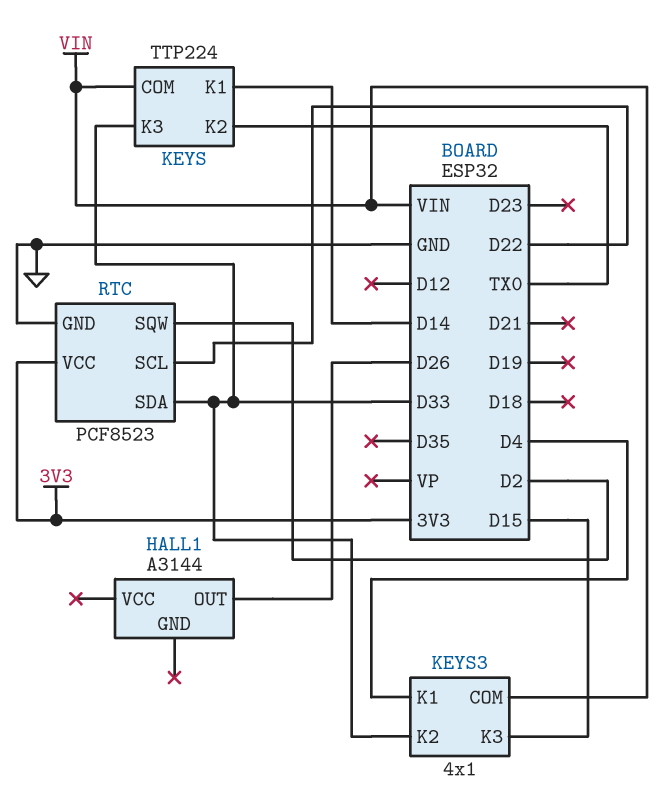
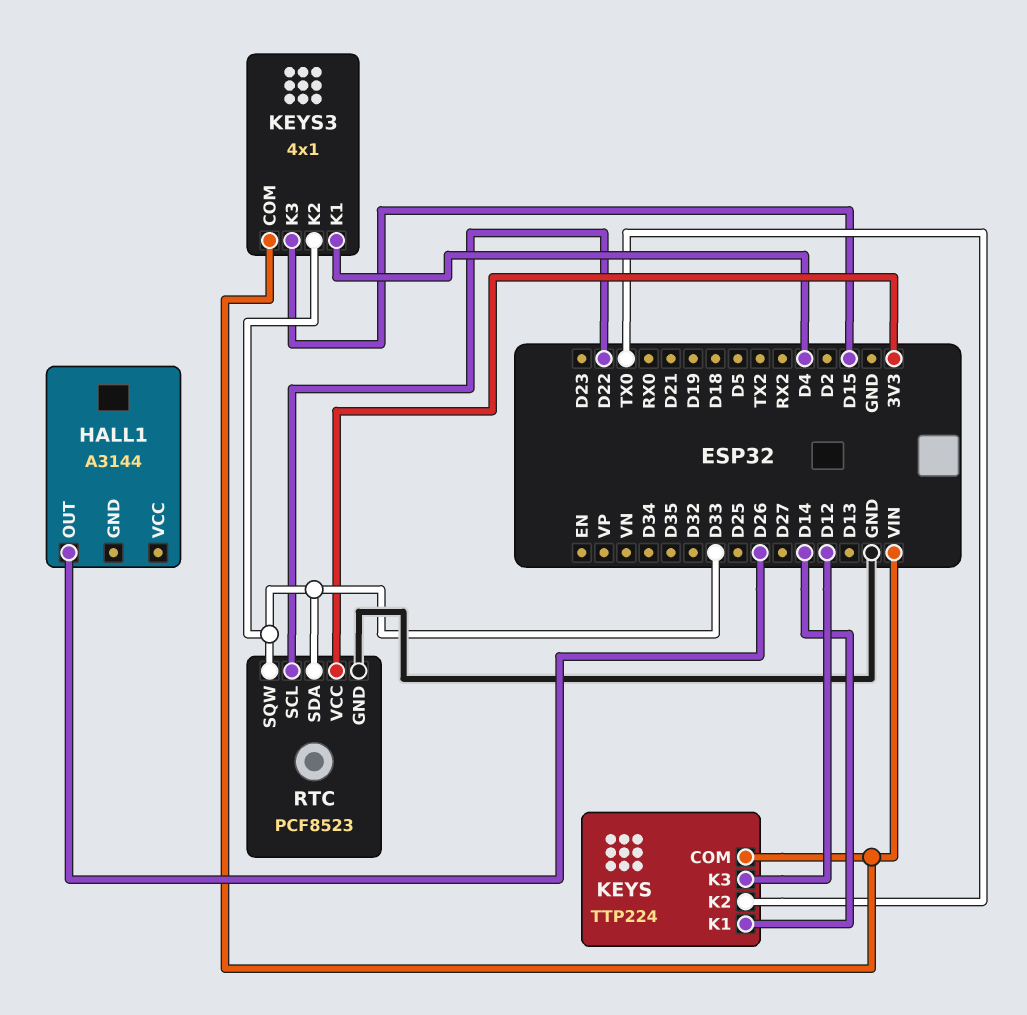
KEYS pin K3: D33 -> D12
RTC pin SQW: D2 -> D33

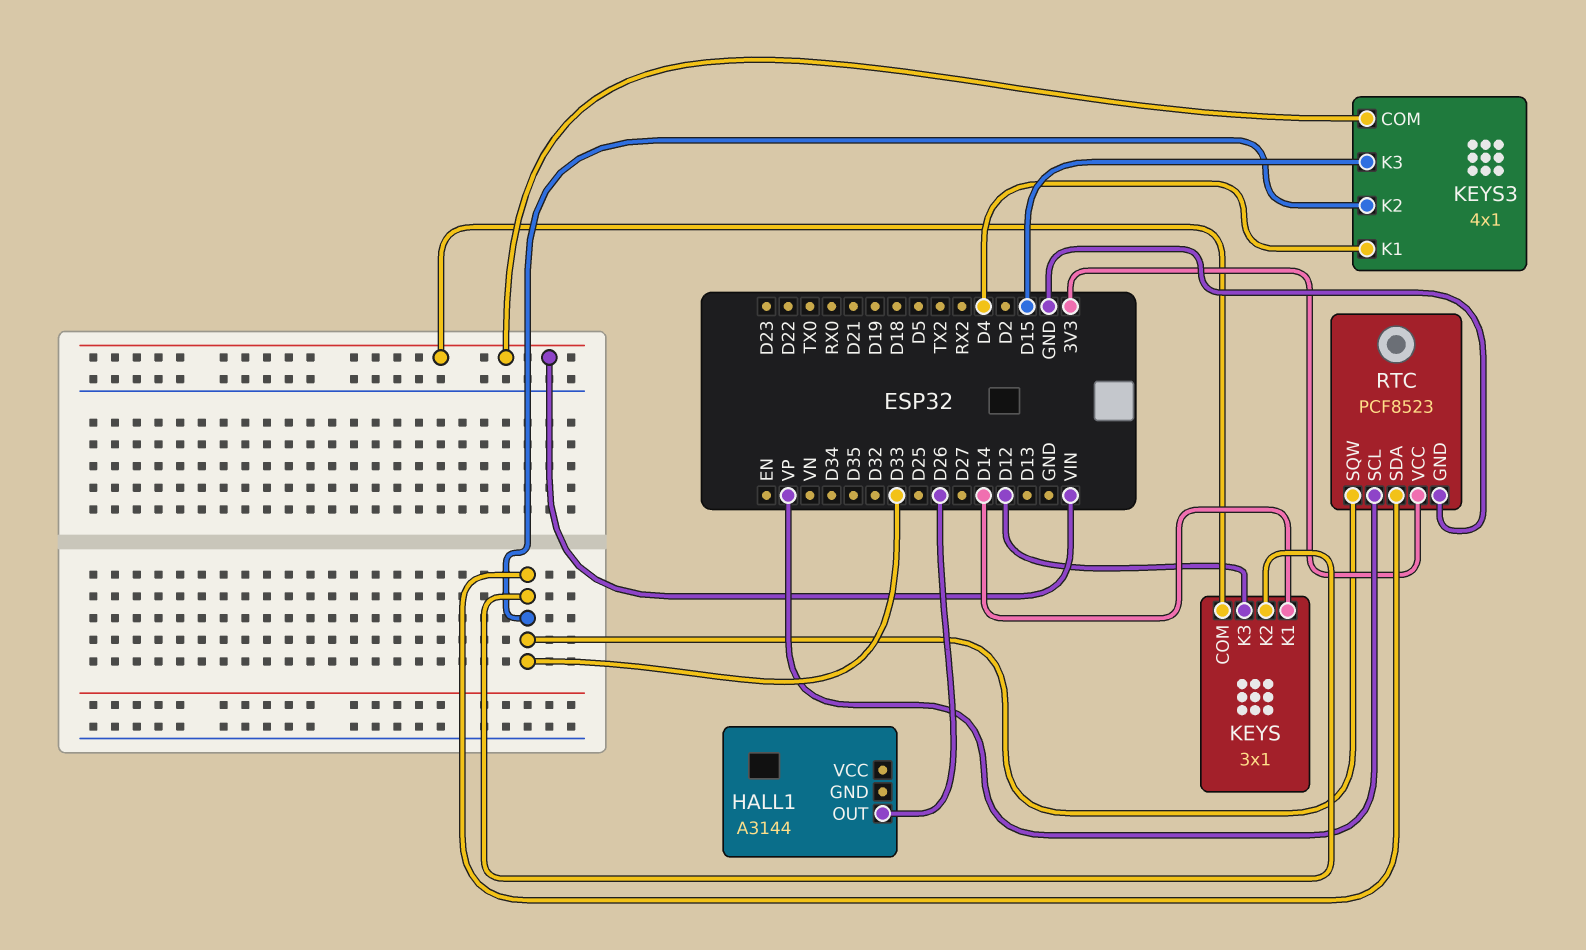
KEYS: TTP224 -> 3x1
KEYS pin K2: TX0 -> D33
RTC pin SCL: D22 -> VP

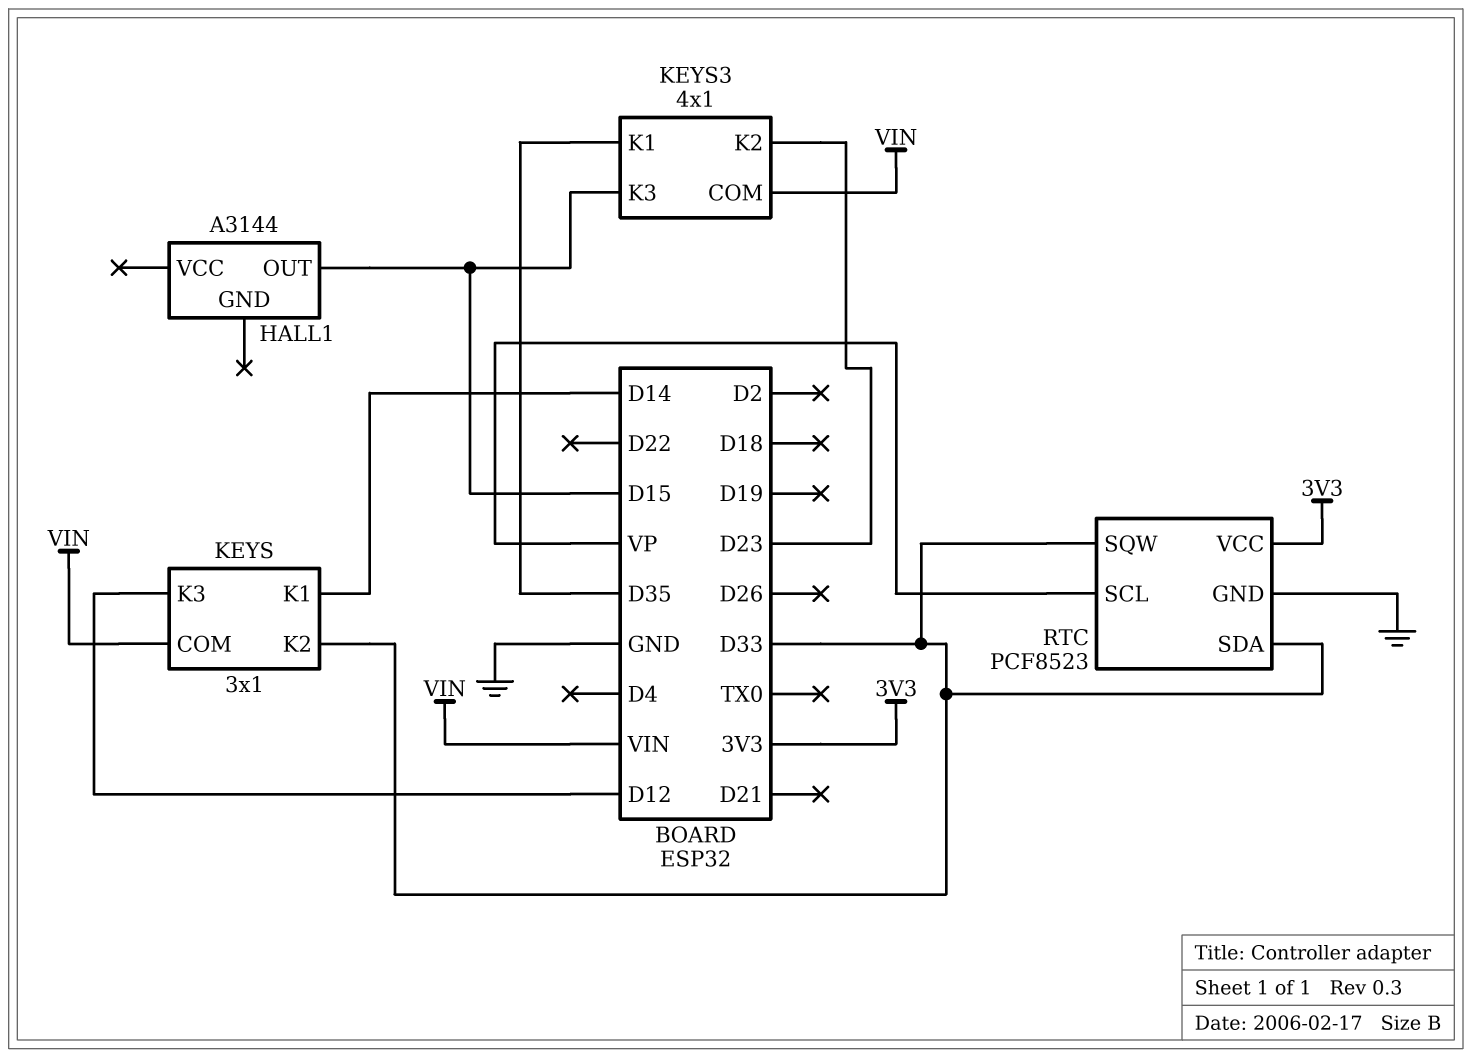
HALL1 pin OUT: D26 -> D15
KEYS3 pin K1: D4 -> D35
KEYS3 pin K2: D33 -> D23

